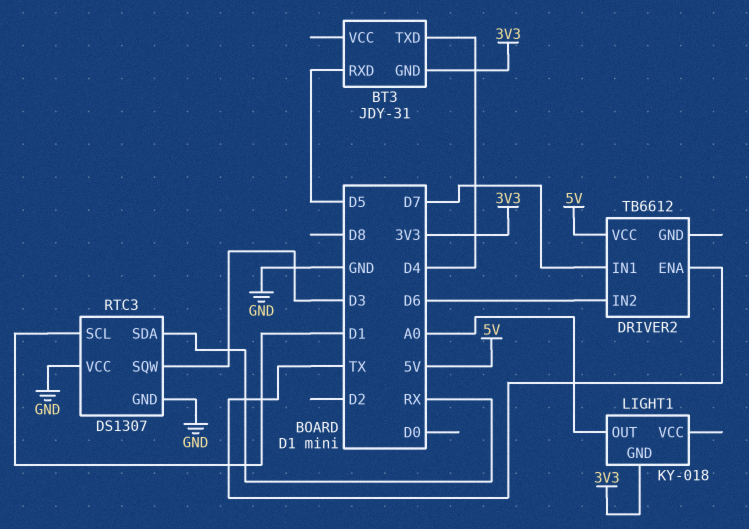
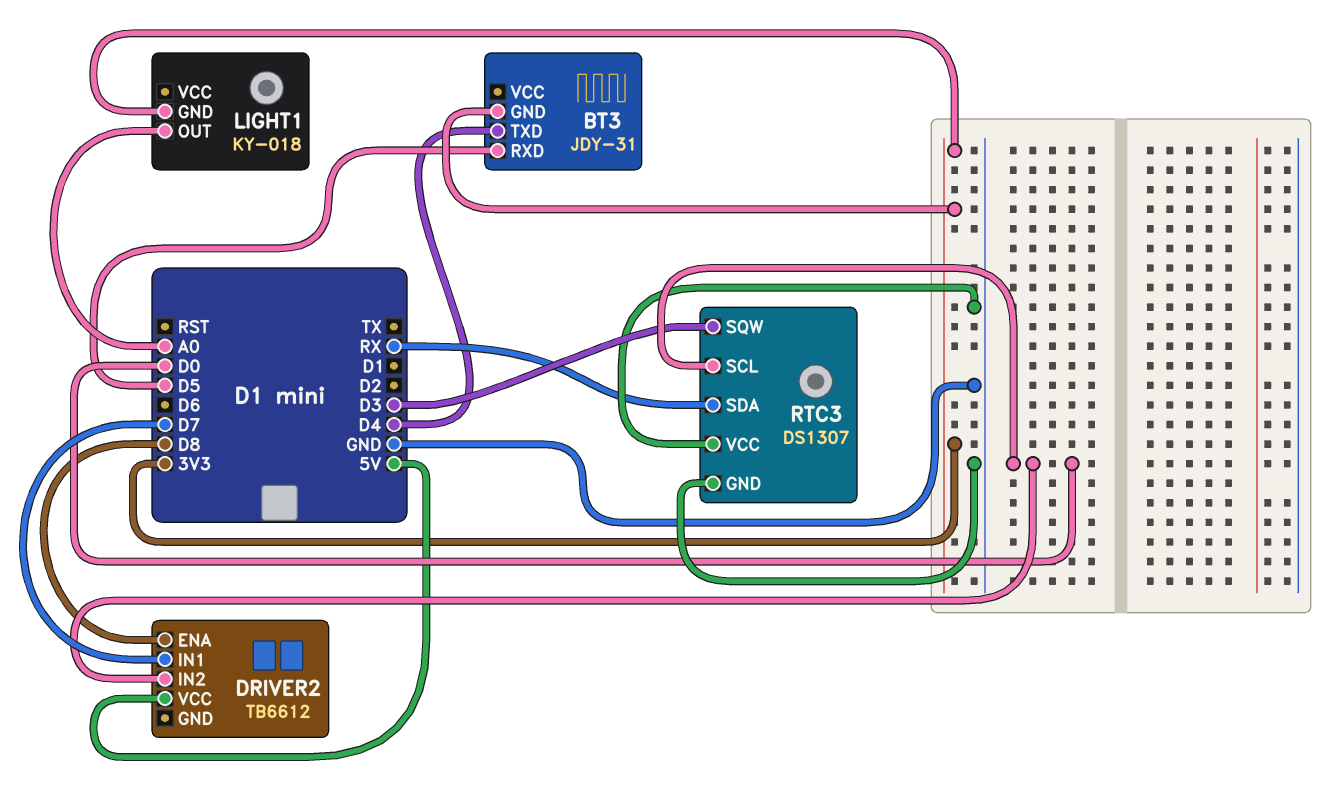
DRIVER2 pin ENA: TX -> D8
DRIVER2 pin IN2: D6 -> D0
RTC3 pin SCL: D1 -> D0

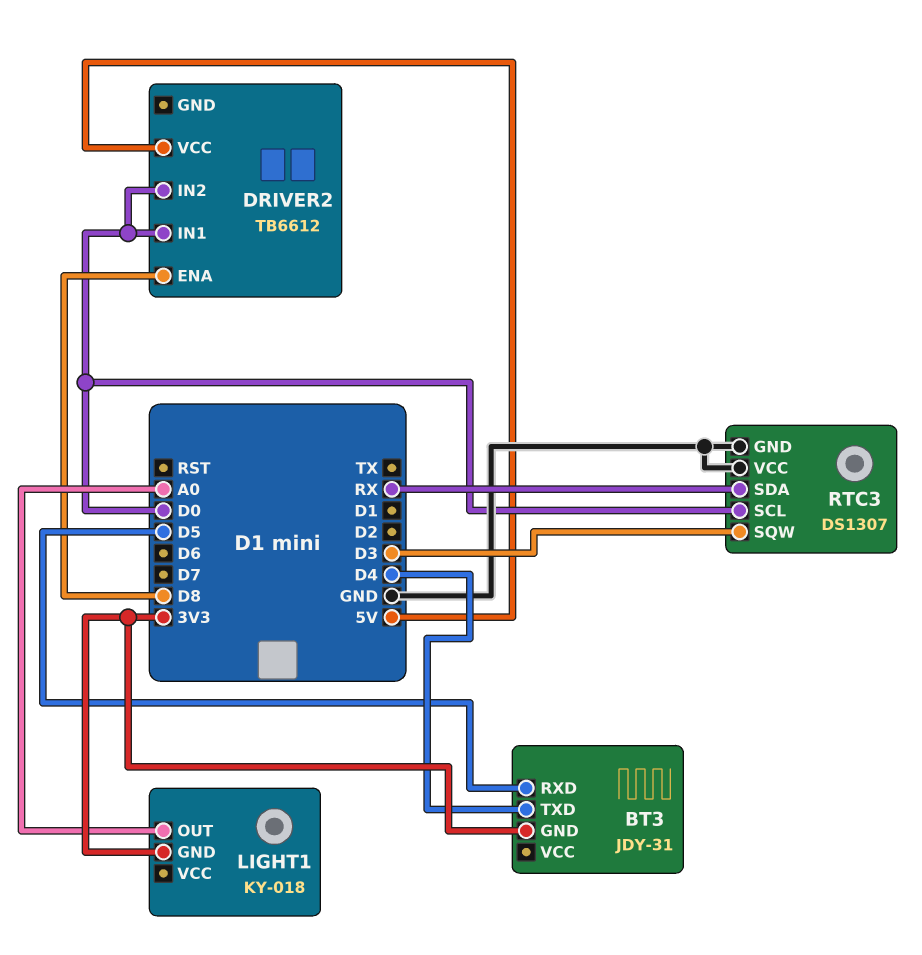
DRIVER2 pin IN1: D7 -> D0

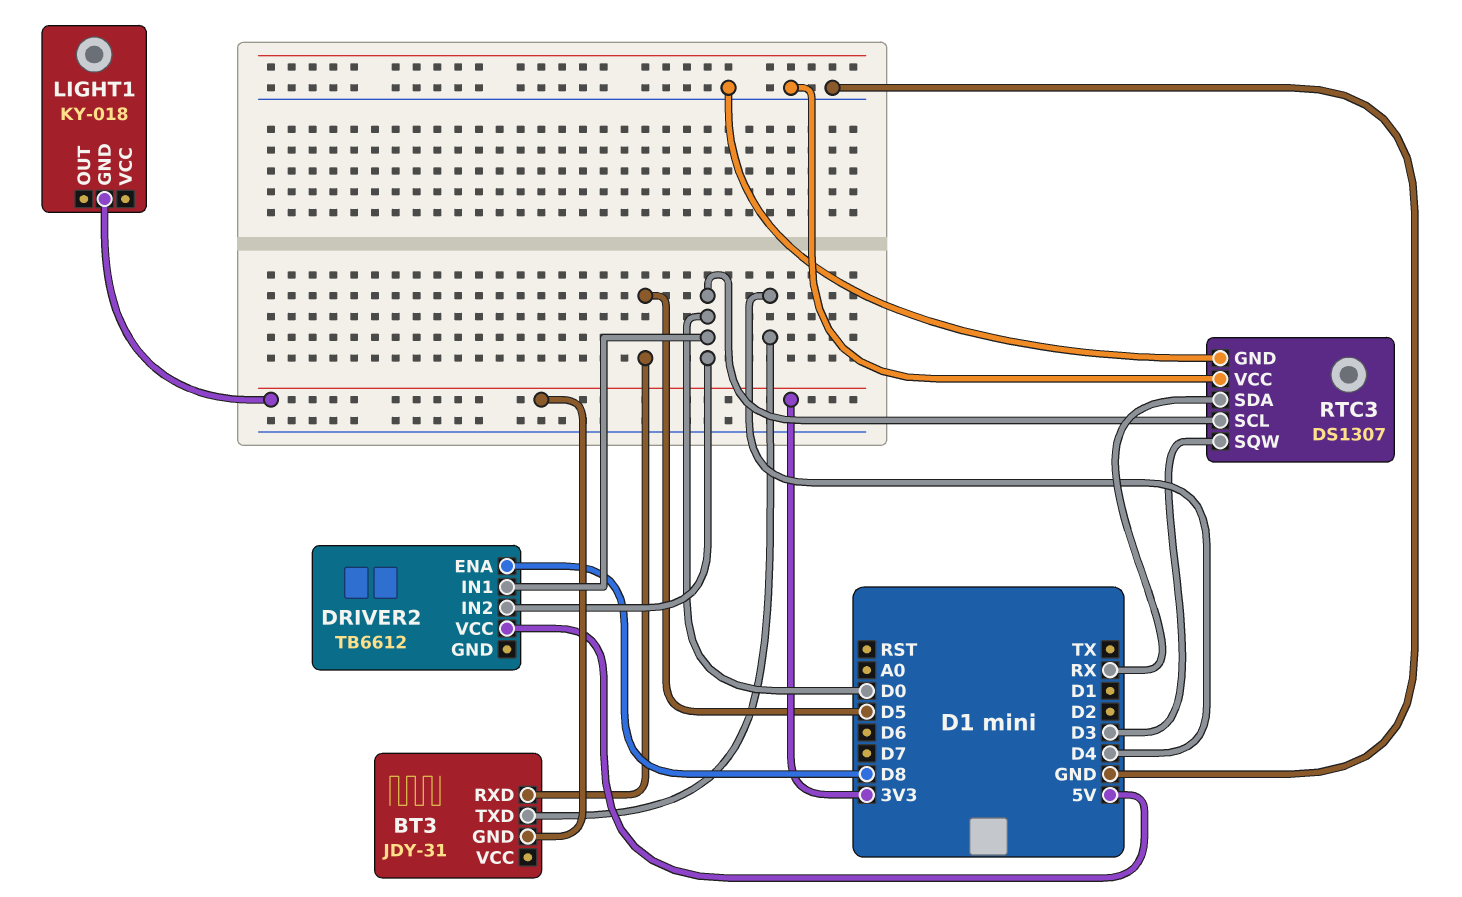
LIGHT1 pin OUT: A0 -> none

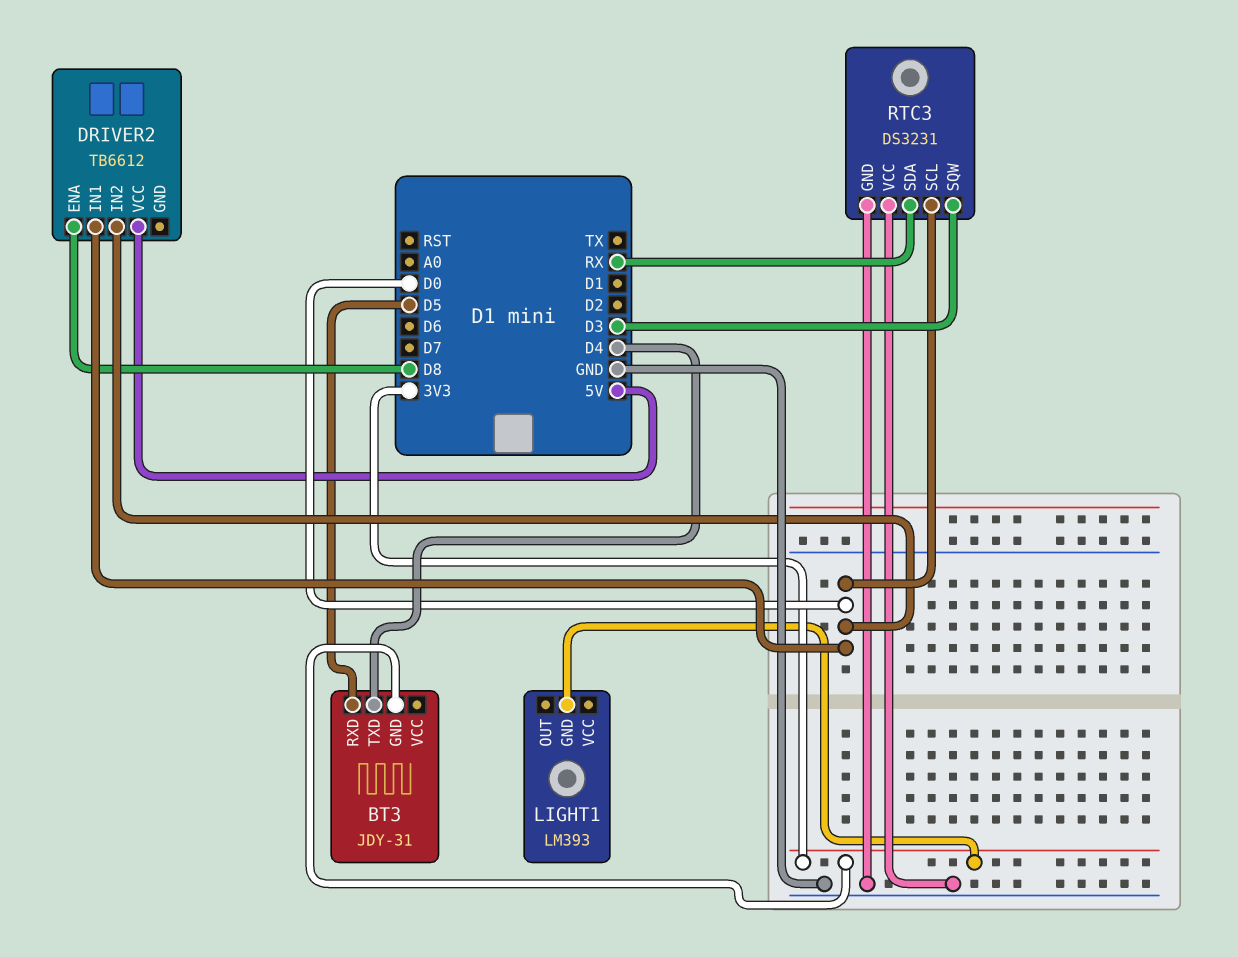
LIGHT1: KY-018 -> LM393
RTC3: DS1307 -> DS3231

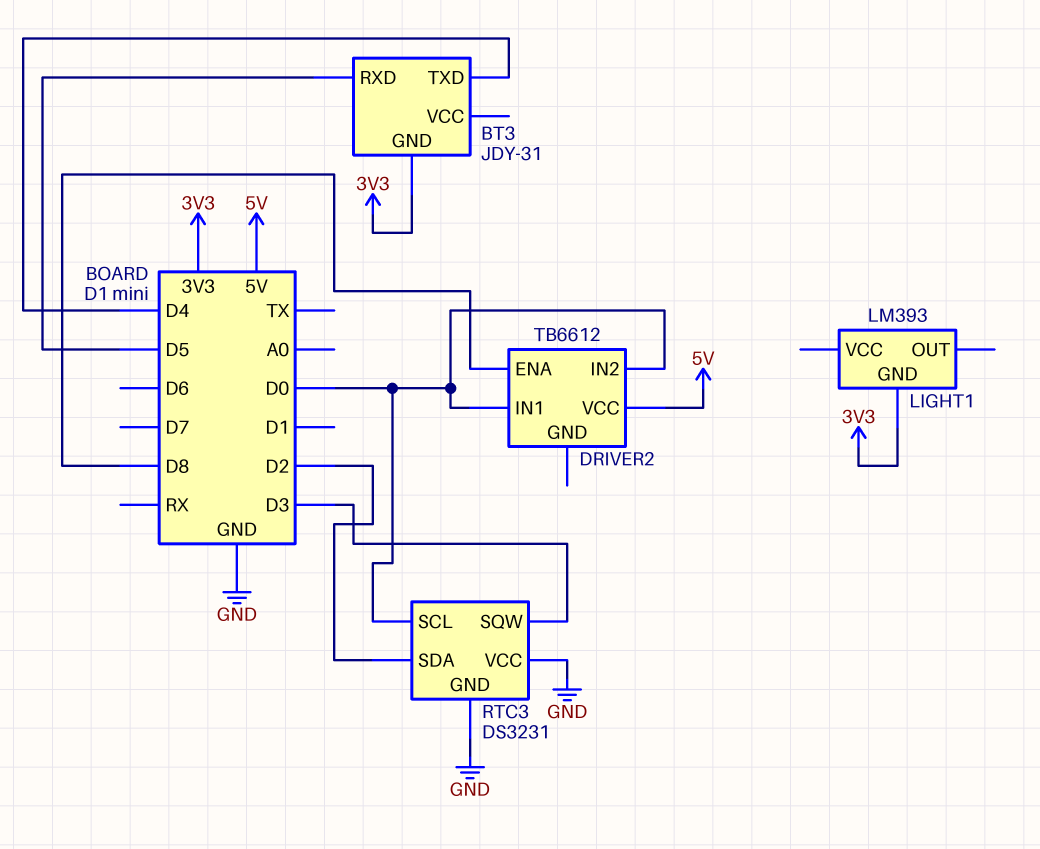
RTC3 pin SDA: RX -> D2

